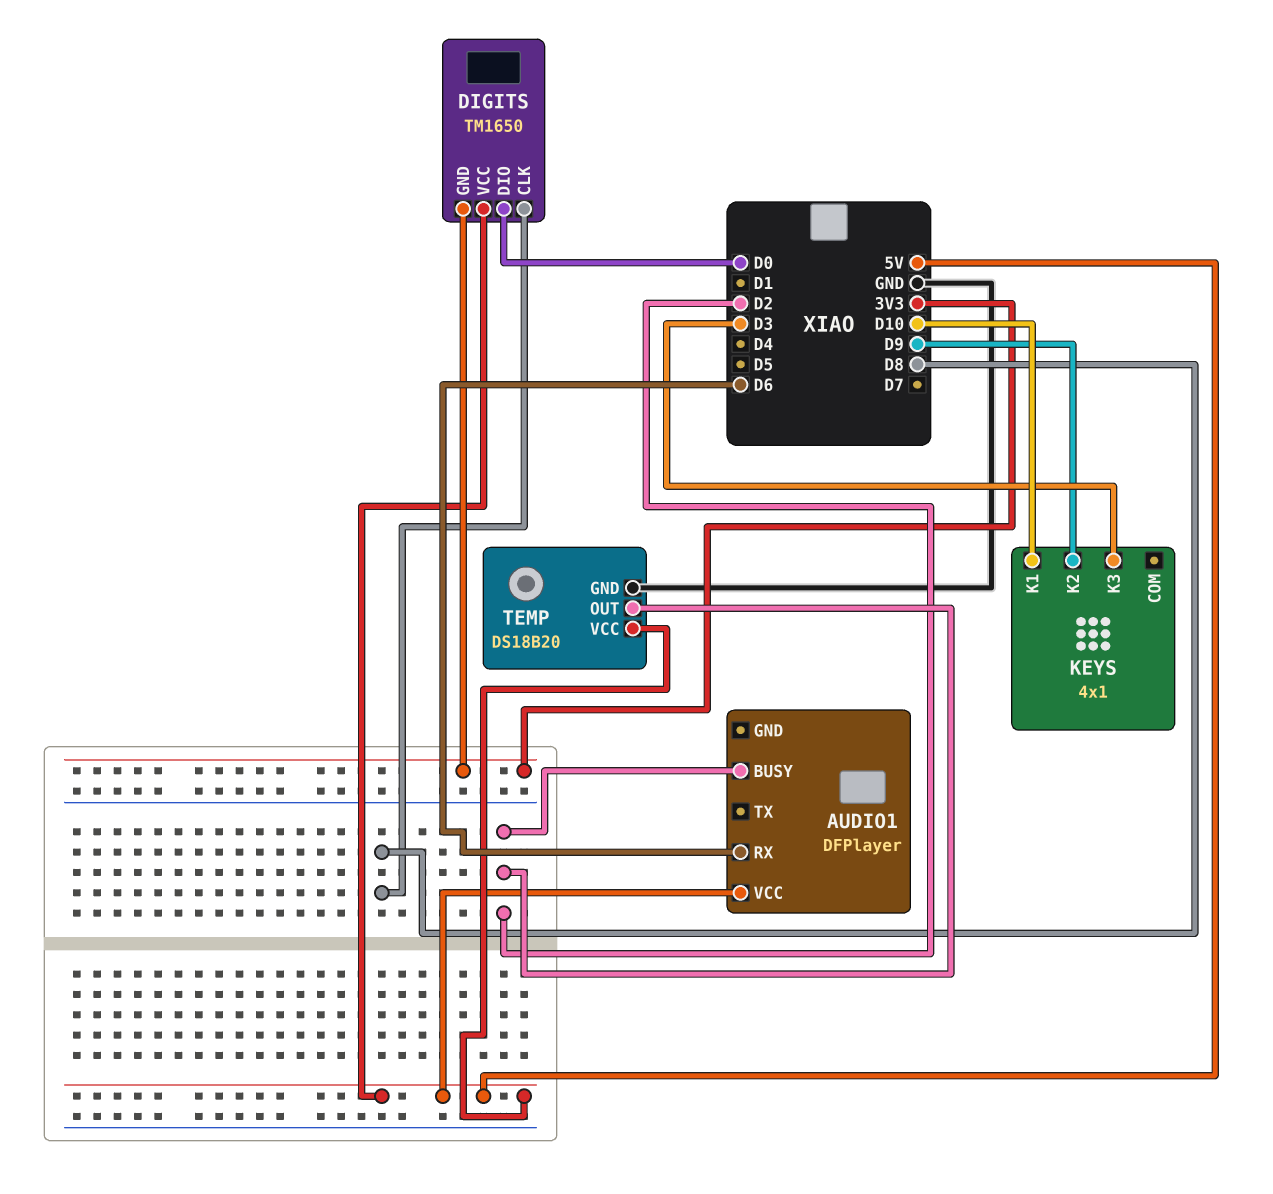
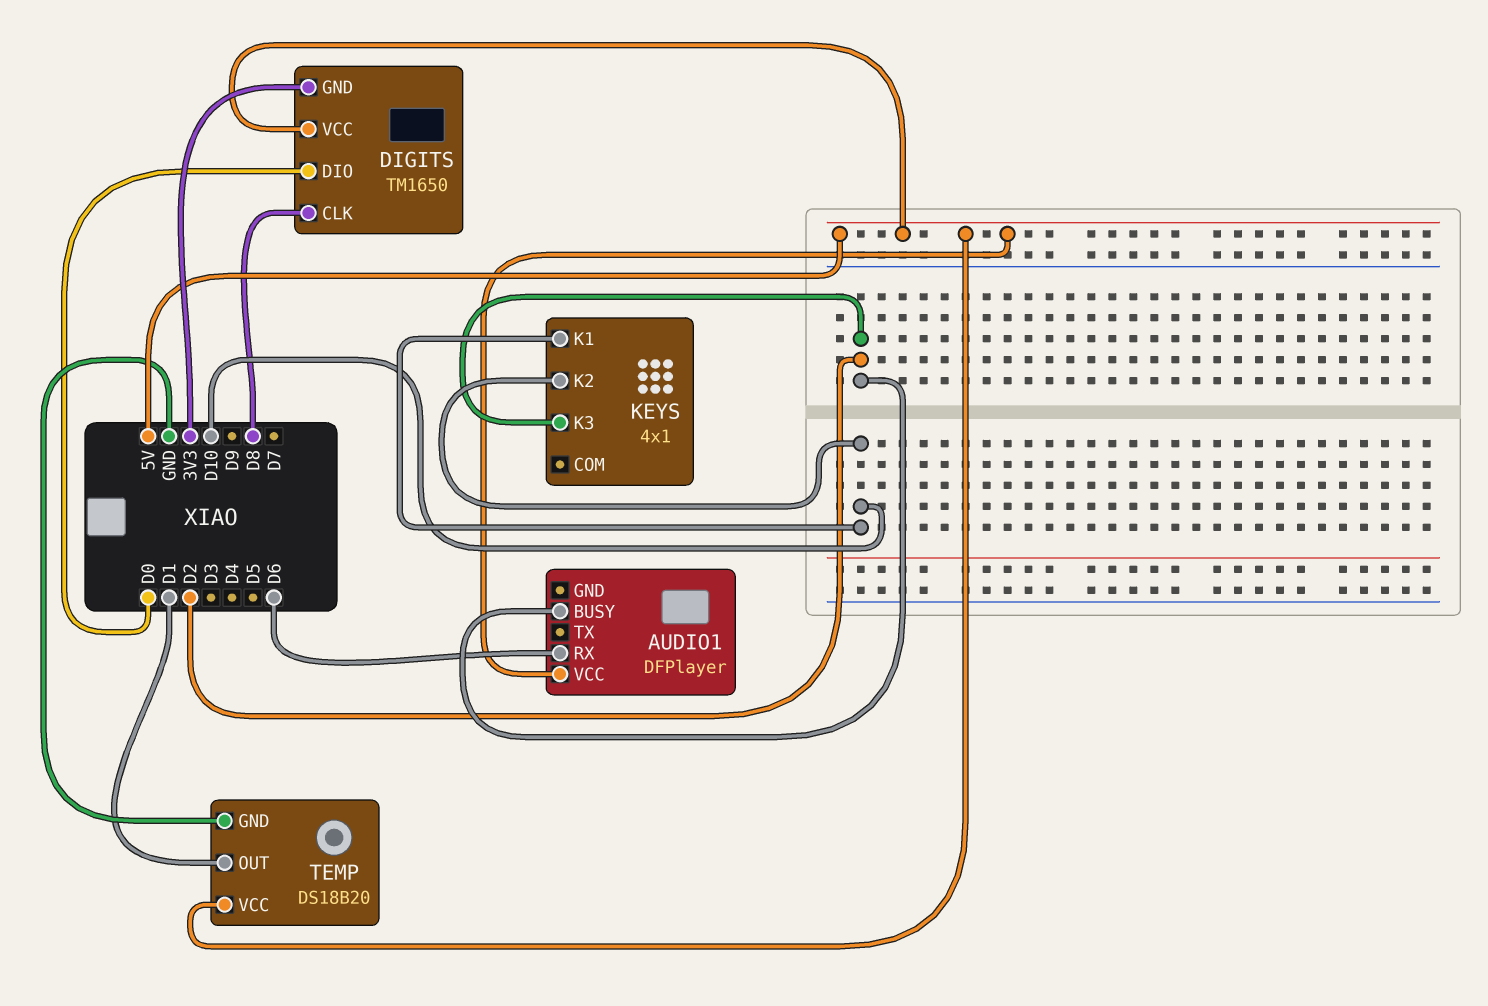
KEYS pin K2: D9 -> D10
KEYS pin K3: D3 -> D2
TEMP pin OUT: D2 -> D1

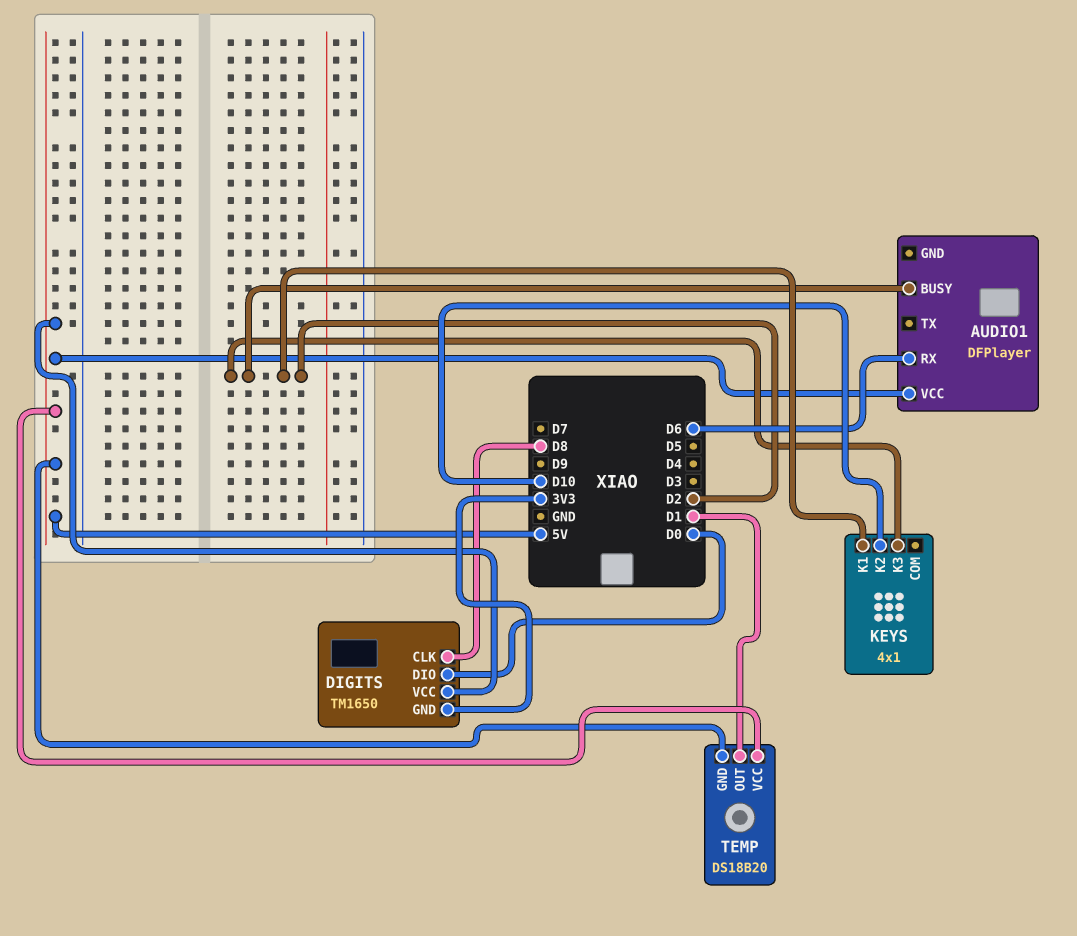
KEYS pin K1: D10 -> D2
TEMP pin GND: GND -> 5V

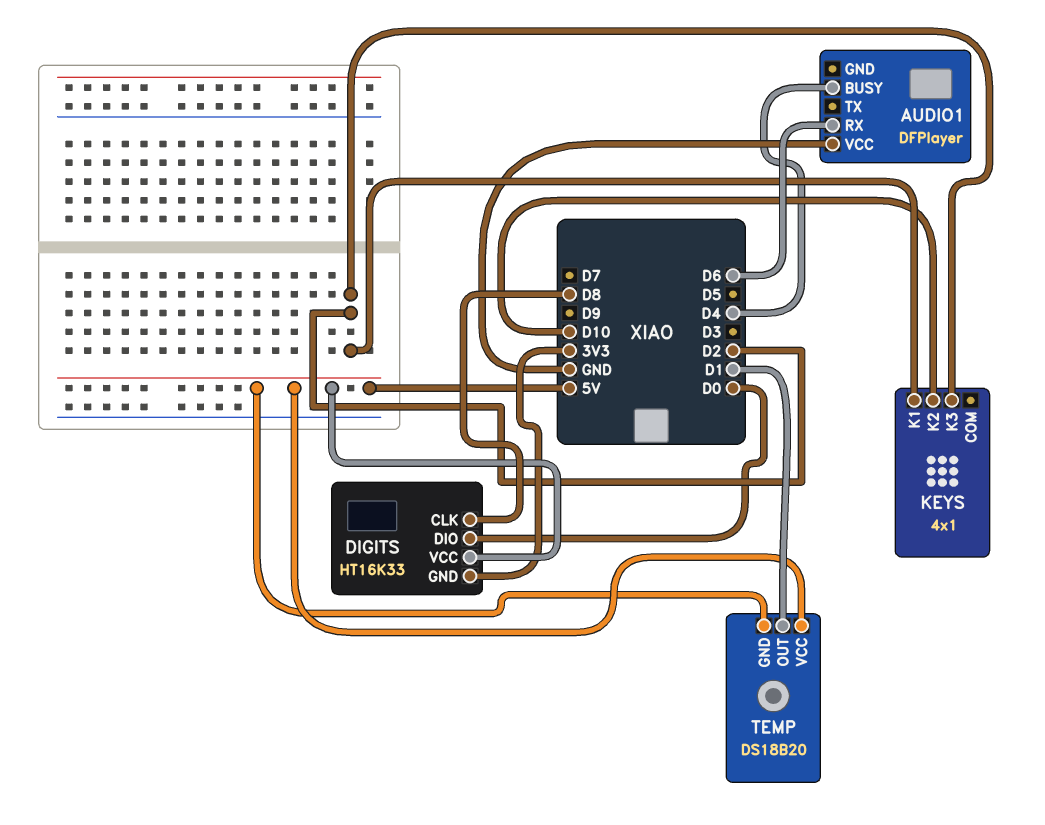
AUDIO1 pin BUSY: D2 -> D4
AUDIO1 pin VCC: 5V -> GND
DIGITS: TM1650 -> HT16K33

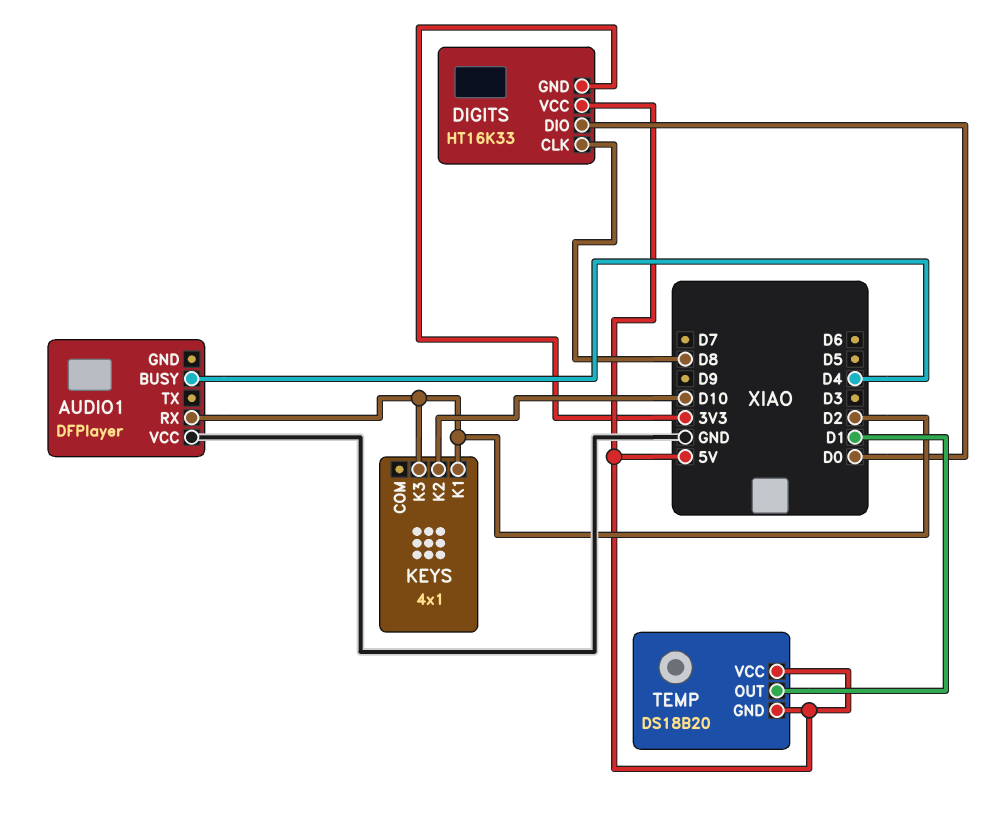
AUDIO1 pin RX: D6 -> D2

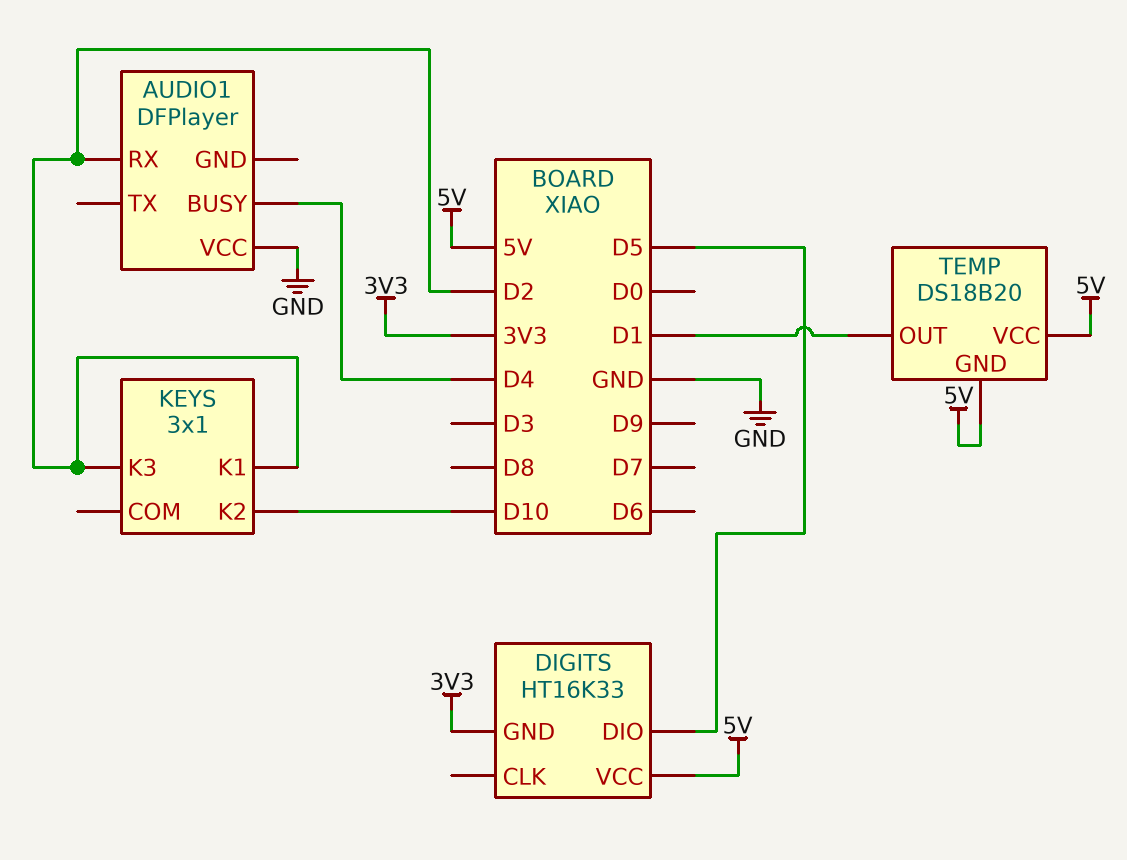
DIGITS pin CLK: D8 -> none
DIGITS pin DIO: D0 -> D5
KEYS: 4x1 -> 3x1

